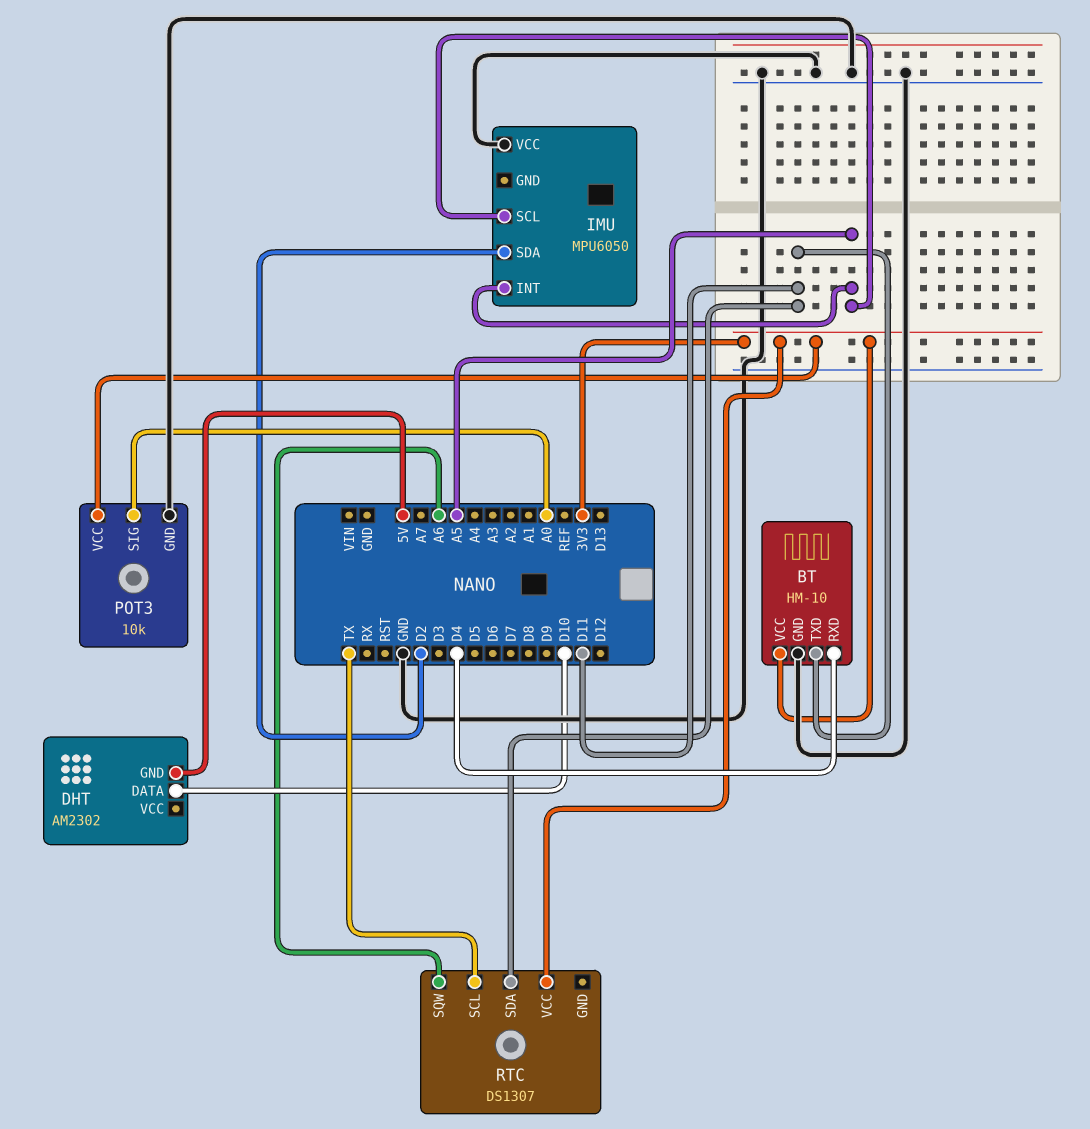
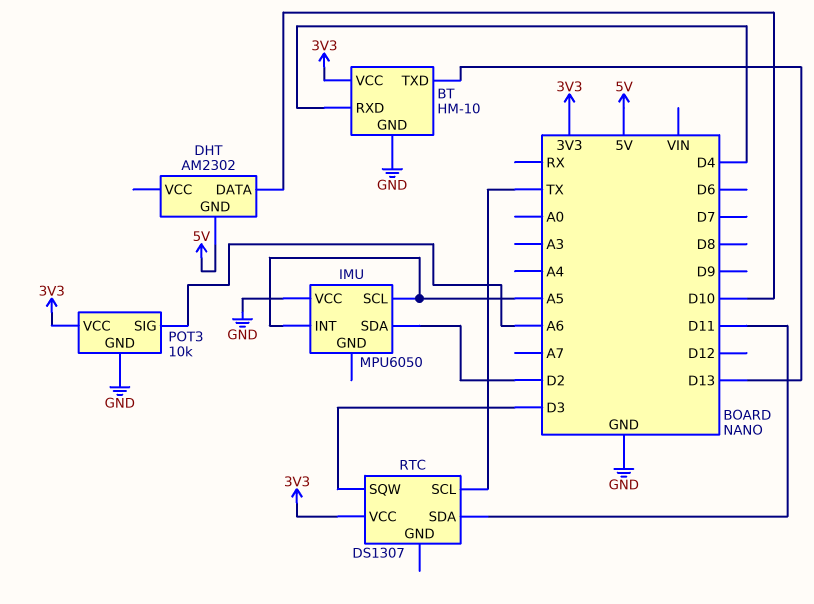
BT pin TXD: D11 -> D13
POT3 pin SIG: A0 -> A6
RTC pin SQW: A6 -> D3

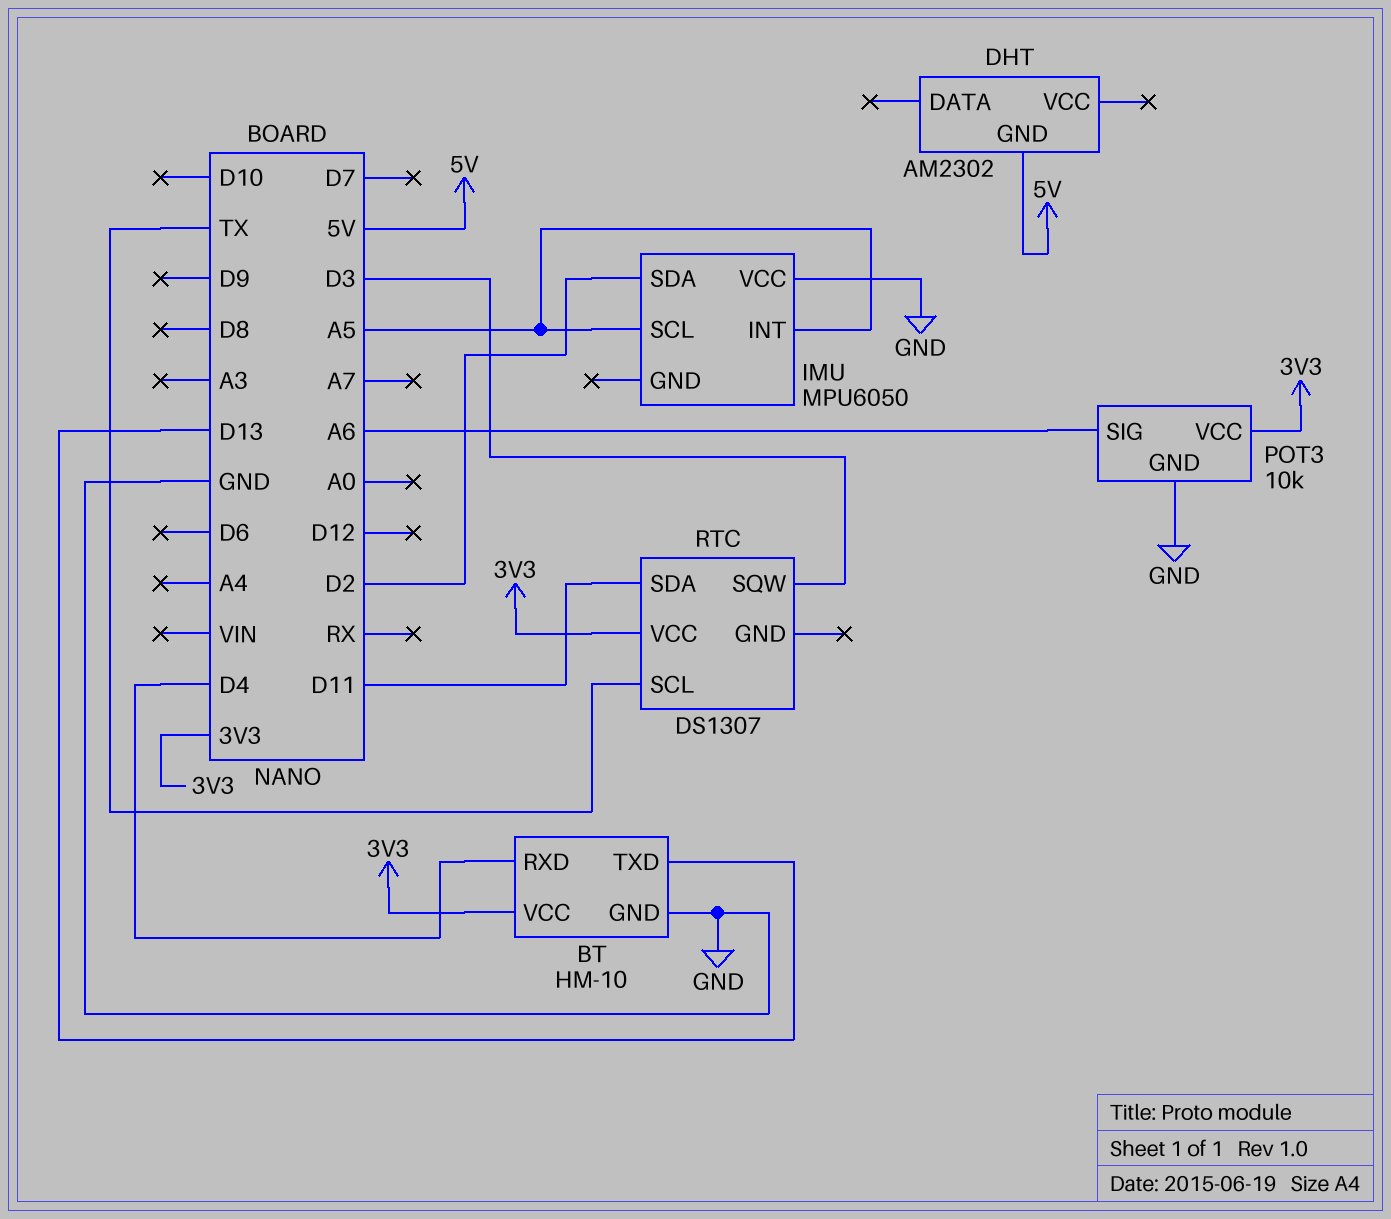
DHT pin DATA: D10 -> none

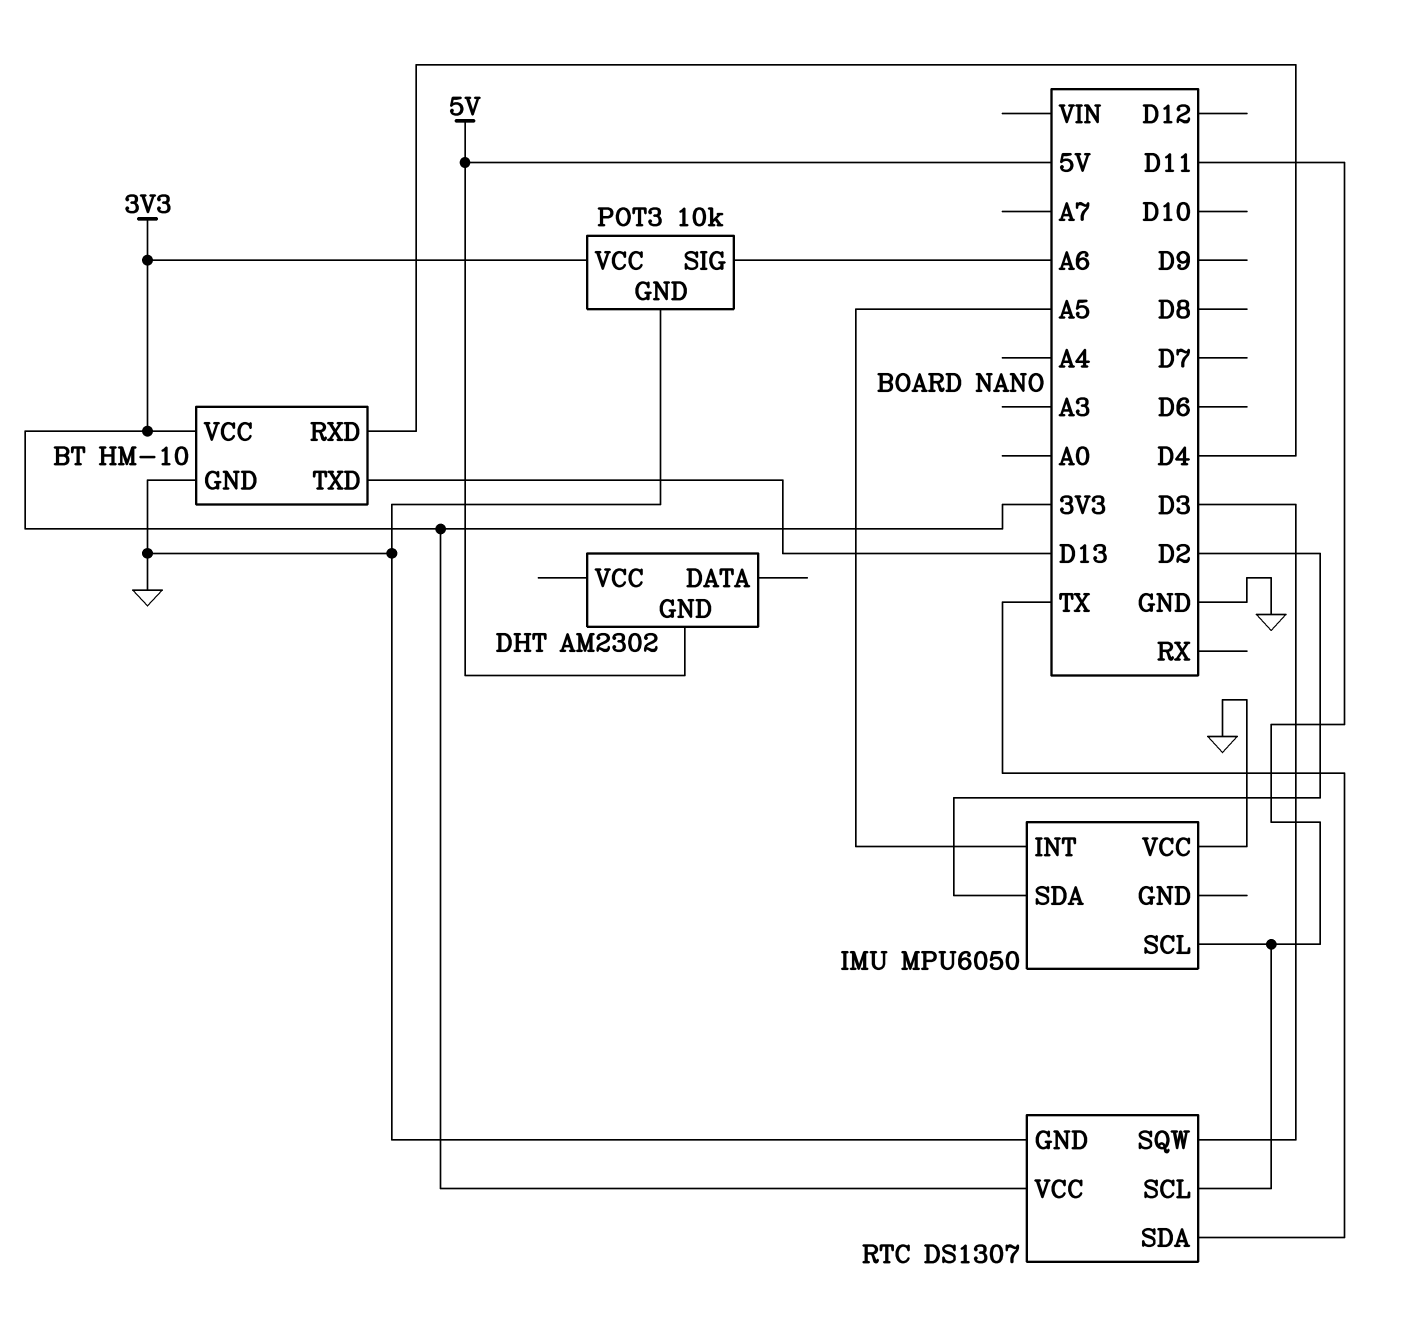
IMU pin SCL: A5 -> D11
RTC pin GND: none -> GND
RTC pin SCL: TX -> D11
RTC pin SDA: D11 -> TX

